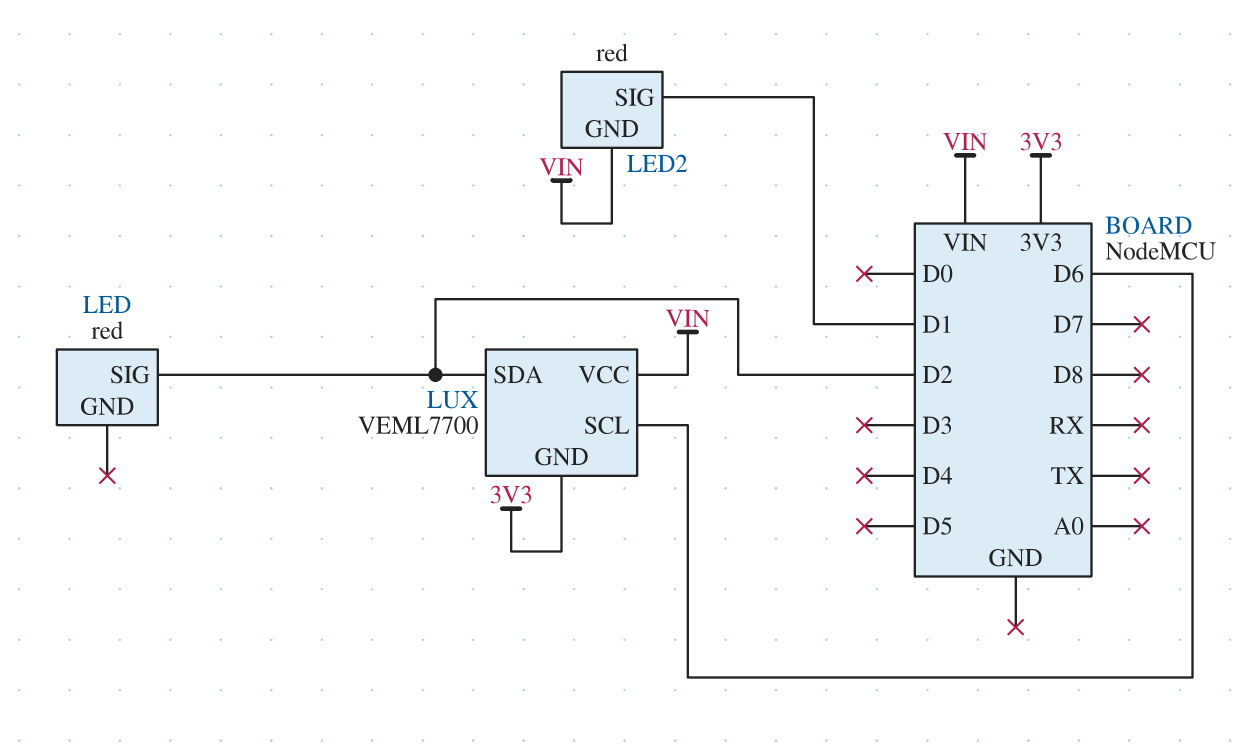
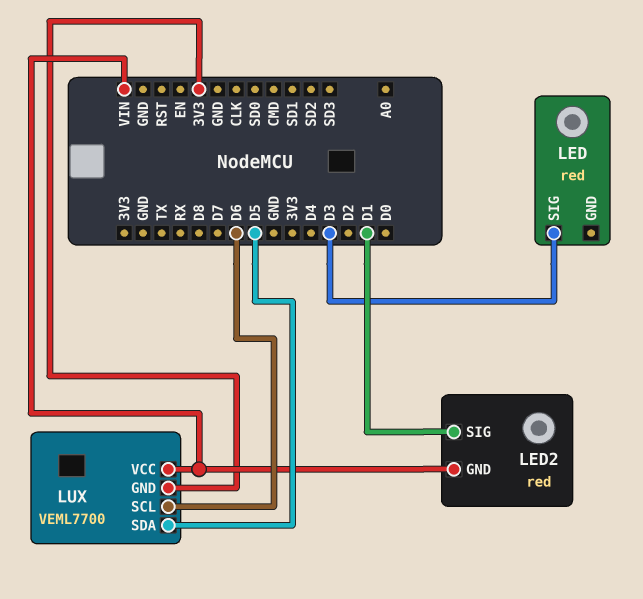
LED pin SIG: D2 -> D3
LUX pin SDA: D2 -> D5

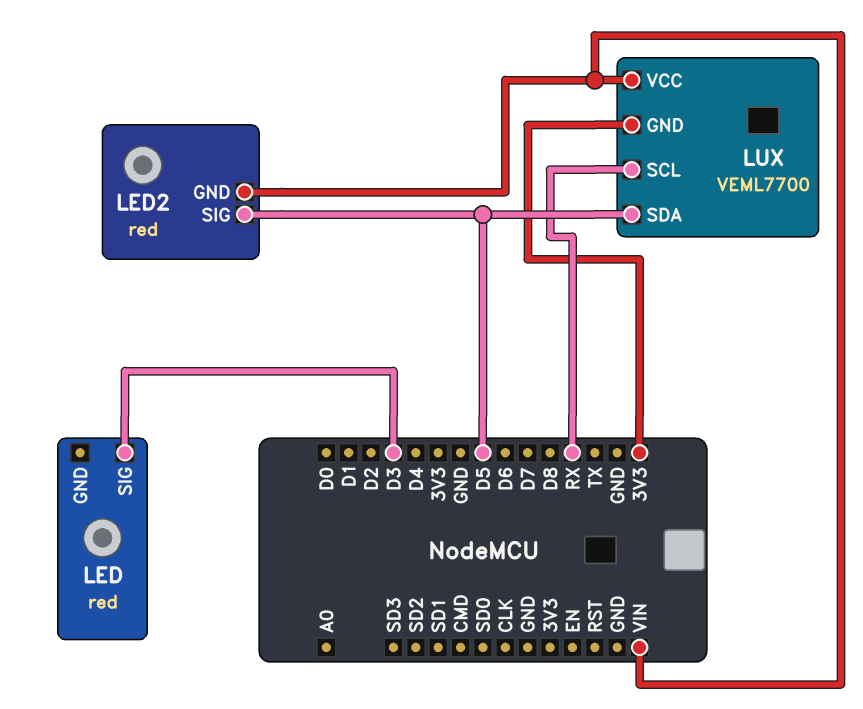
LED2 pin SIG: D1 -> D5
LUX pin SCL: D6 -> RX

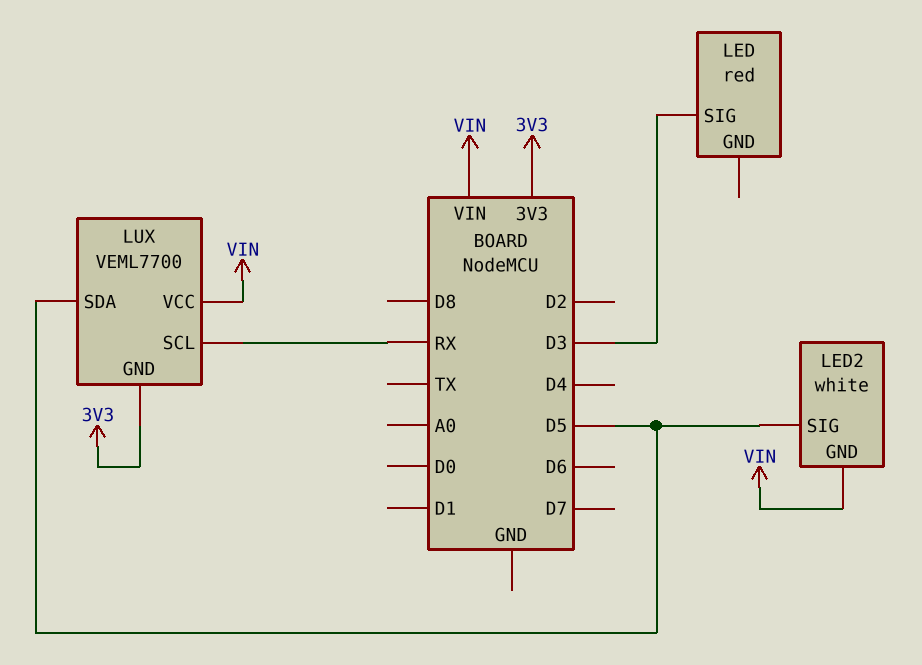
LED2: red -> white

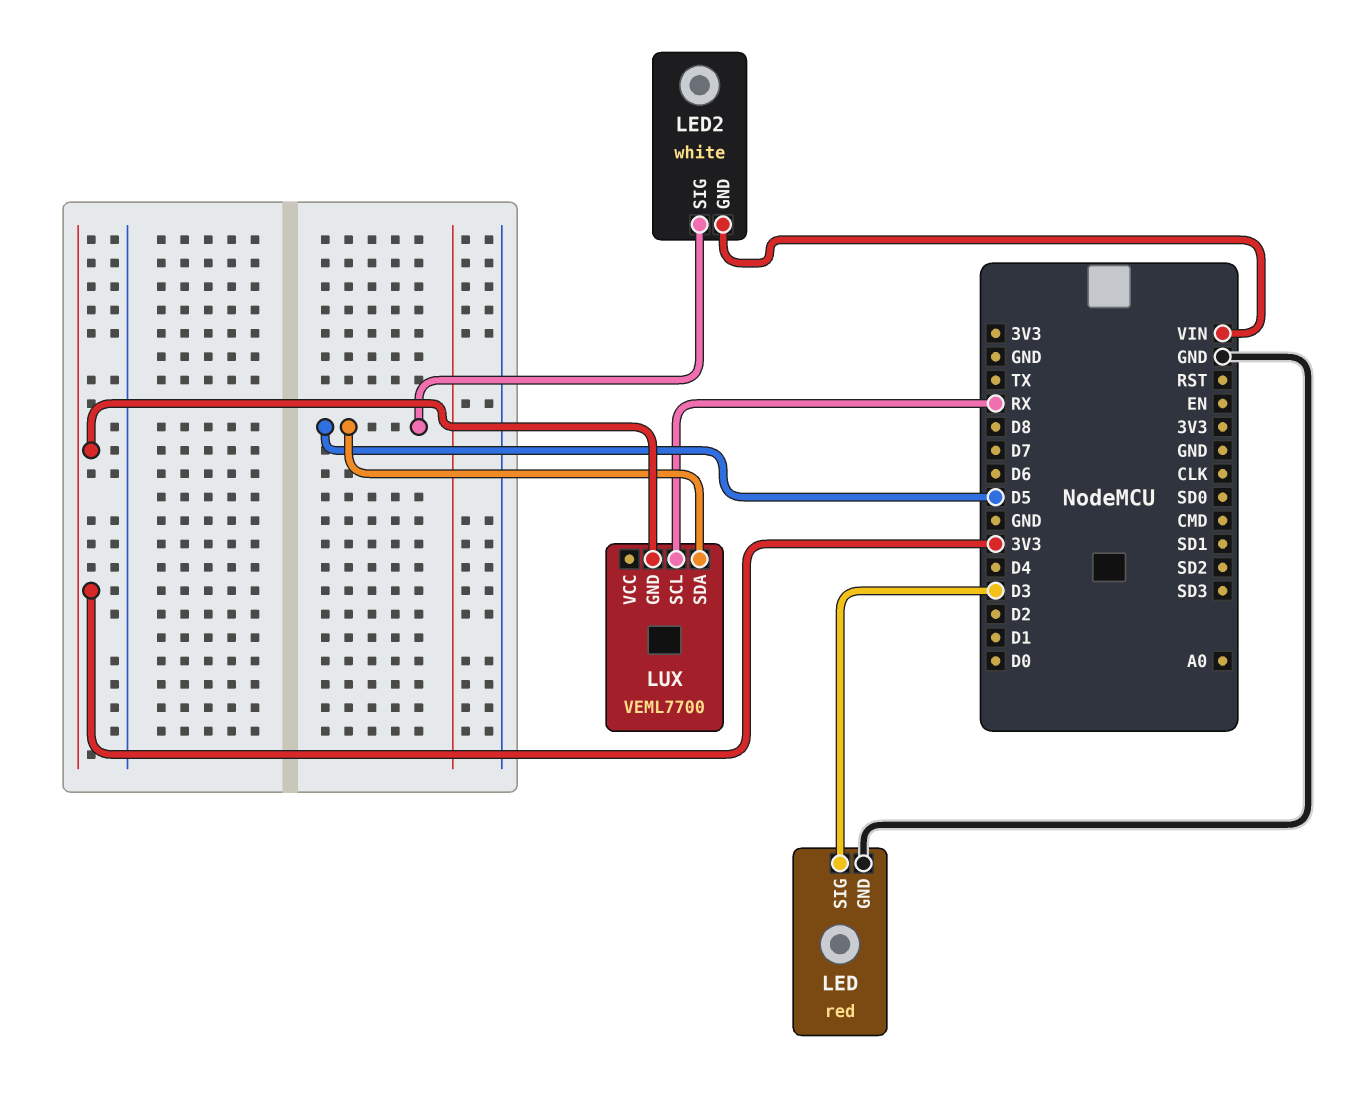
LED pin GND: none -> GND
LUX pin VCC: VIN -> none

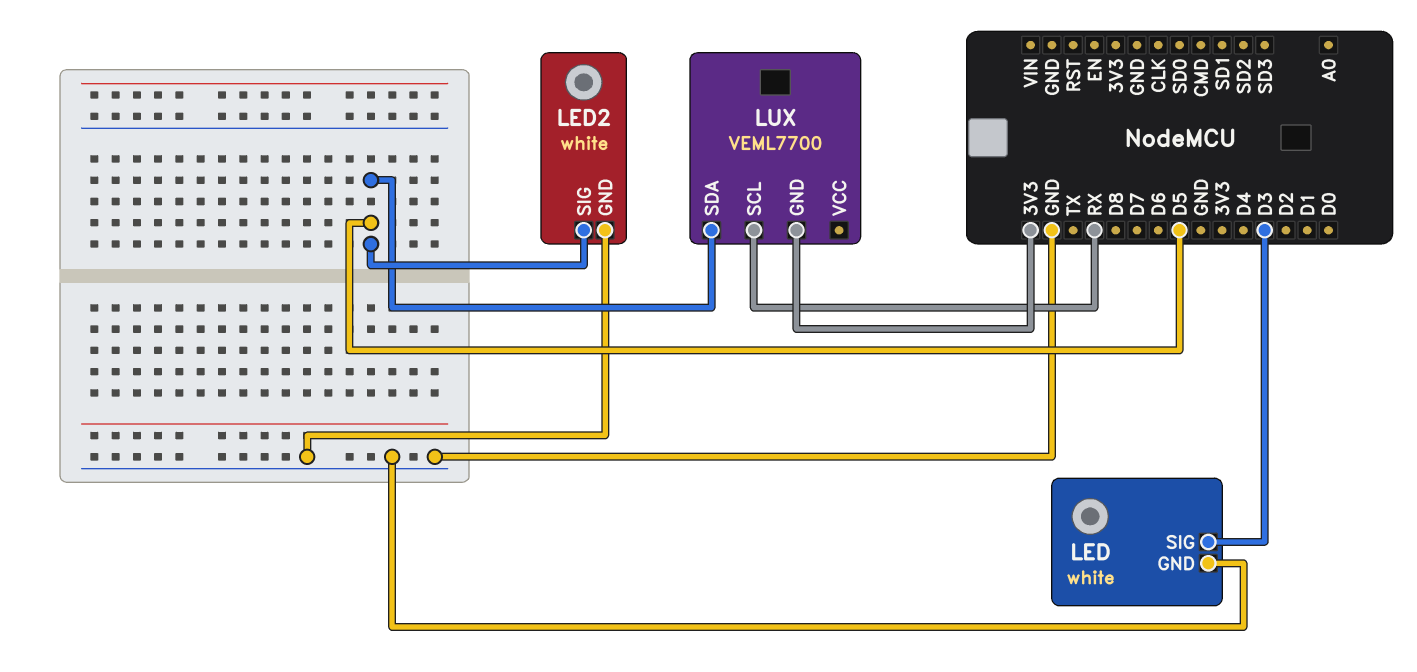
LED: red -> white
LED2 pin GND: VIN -> GND

